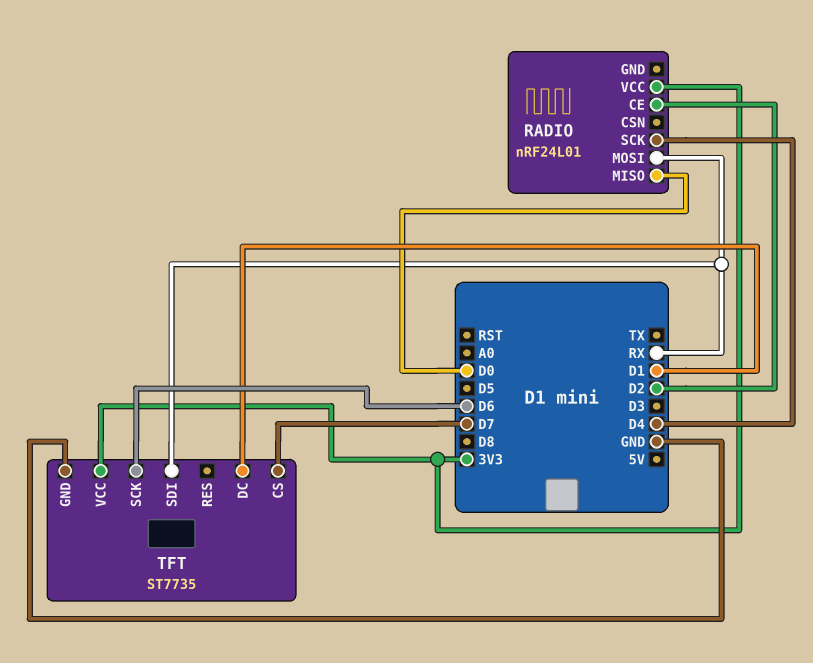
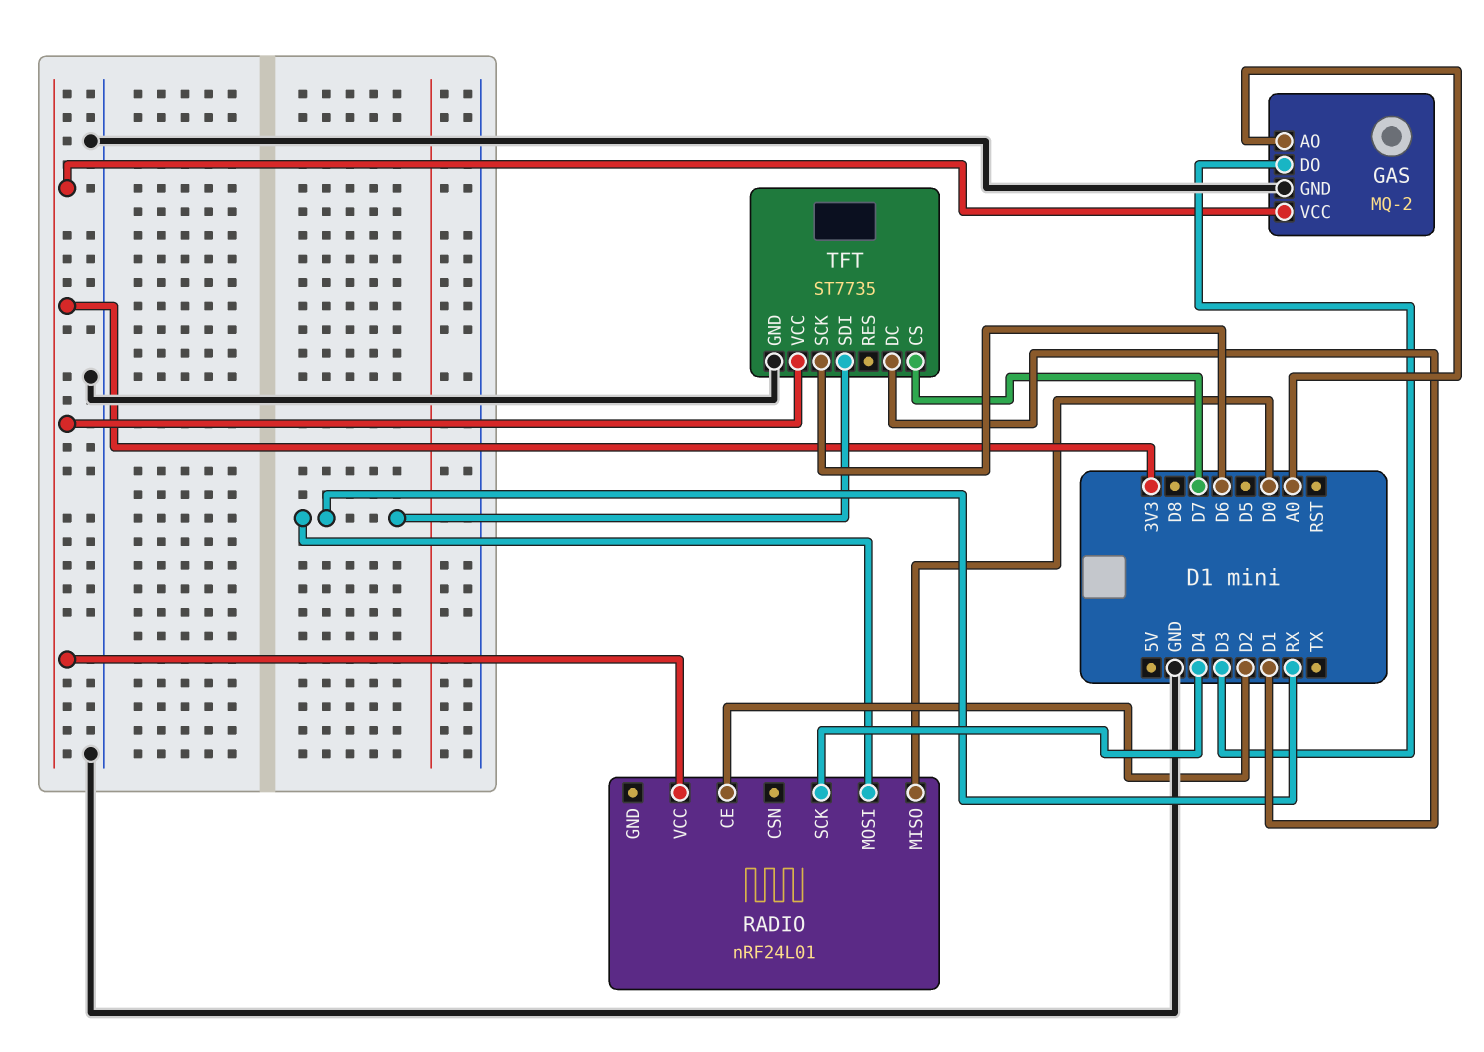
GAS: none -> MQ-2
GAS pin AO: none -> A0
GAS pin DO: none -> D3
GAS pin GND: none -> GND
GAS pin VCC: none -> 3V3

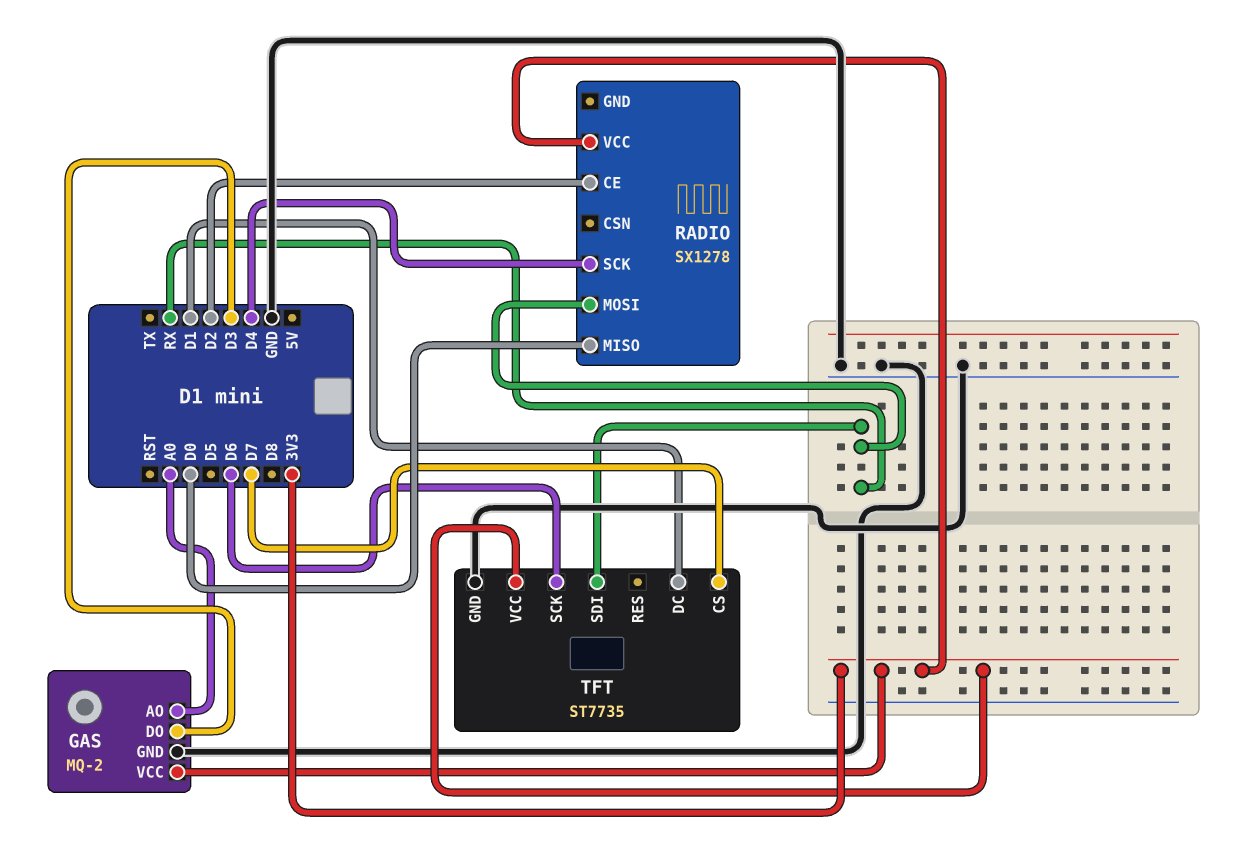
RADIO: nRF24L01 -> SX1278

